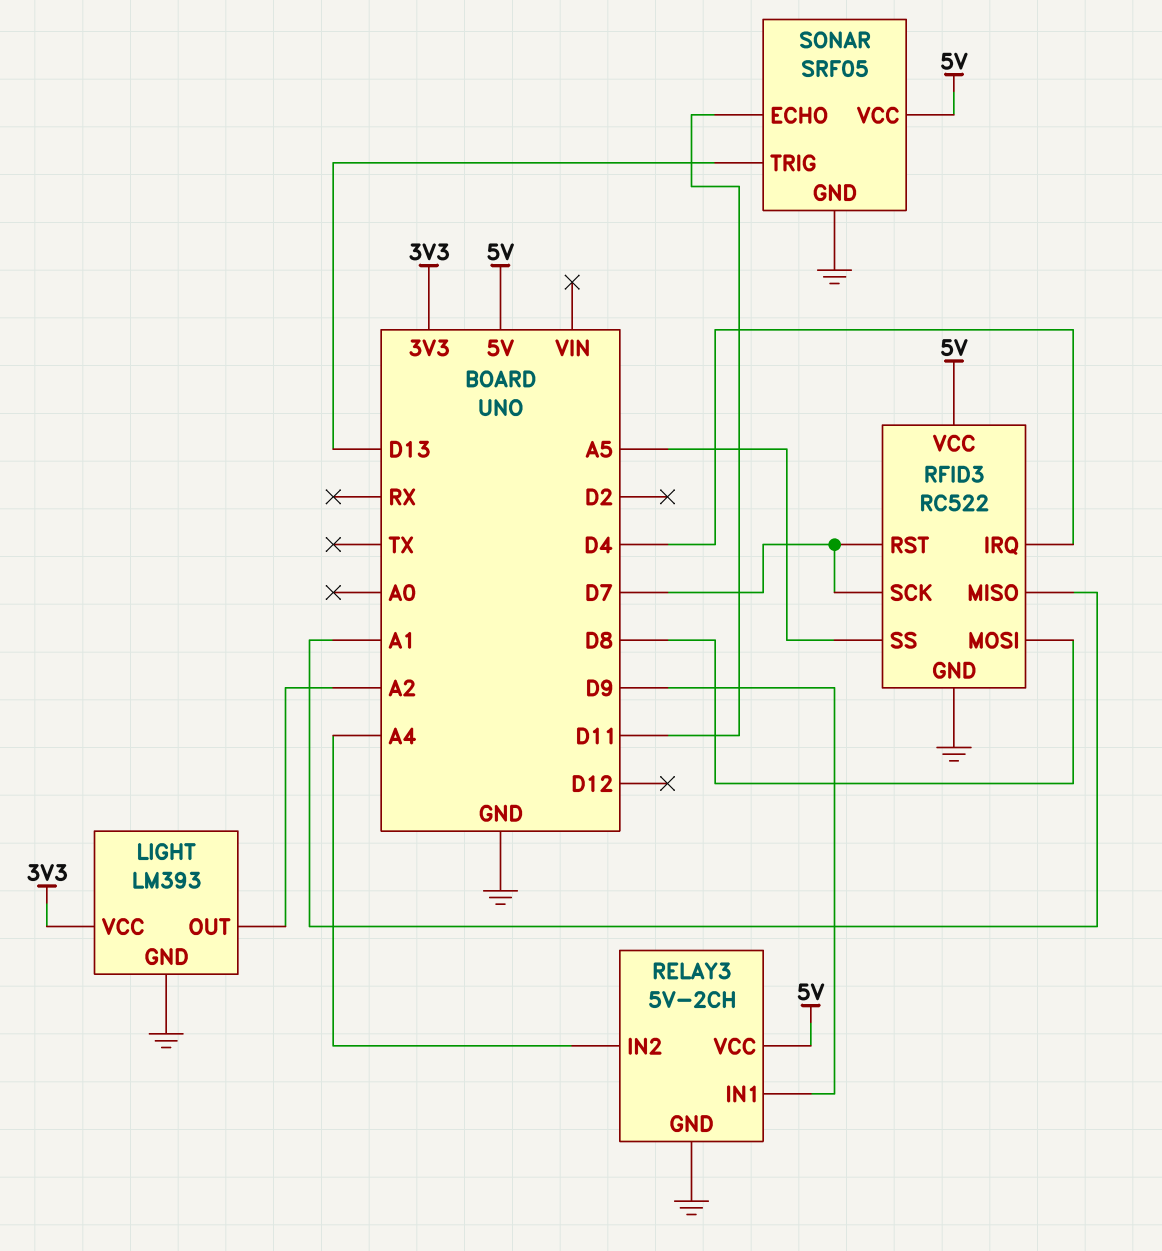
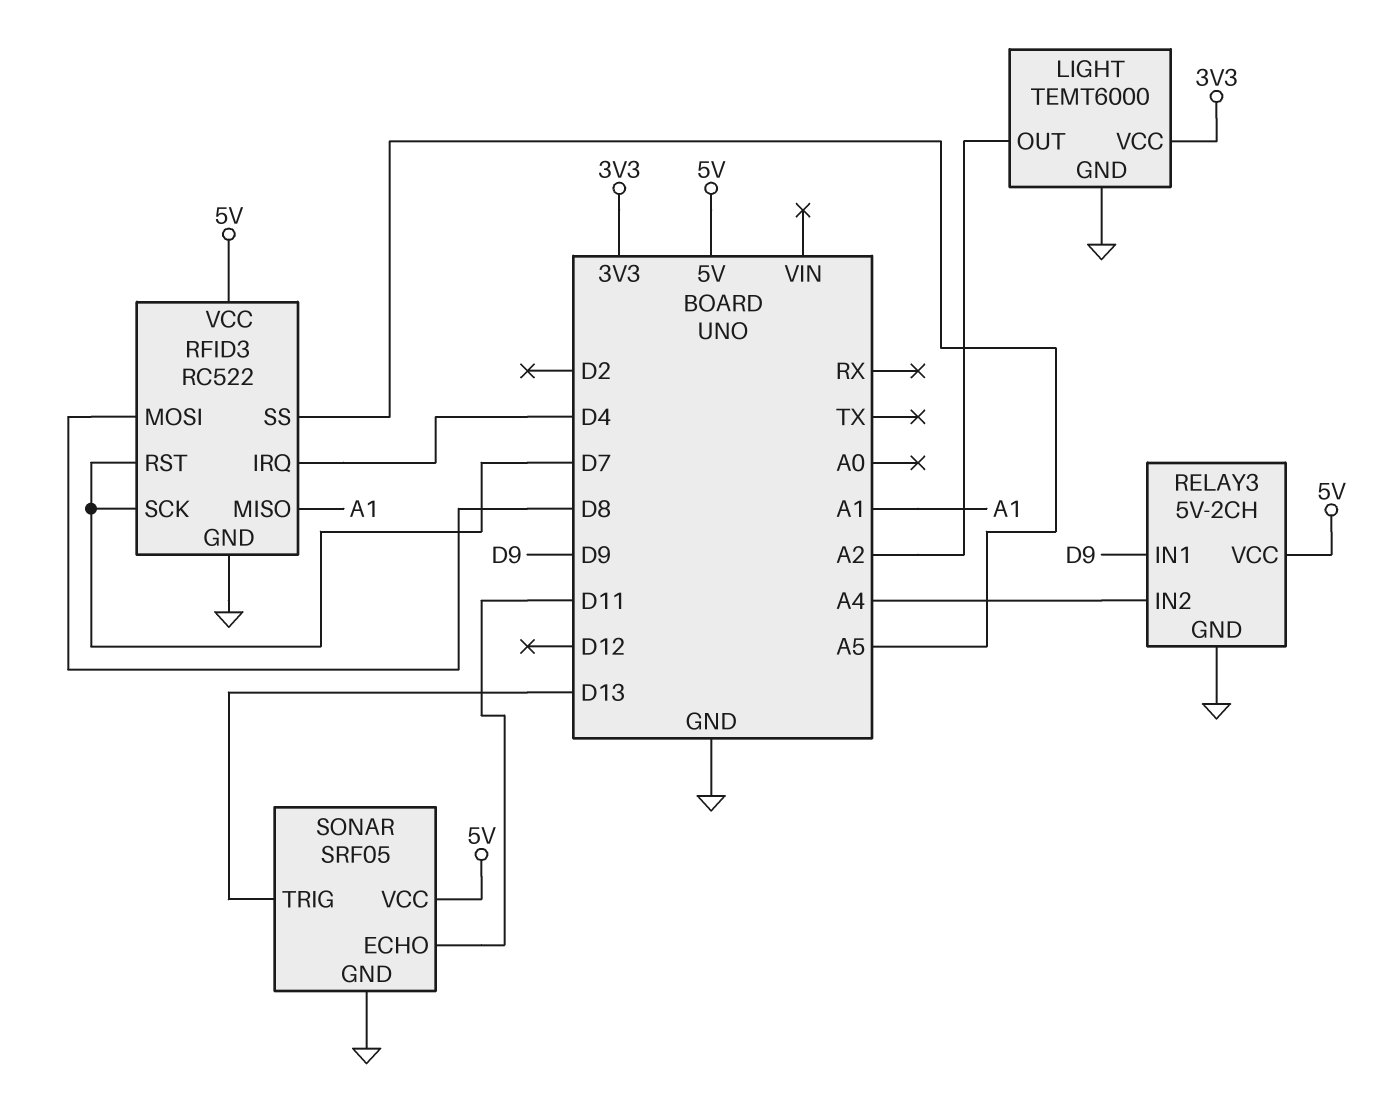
LIGHT: LM393 -> TEMT6000

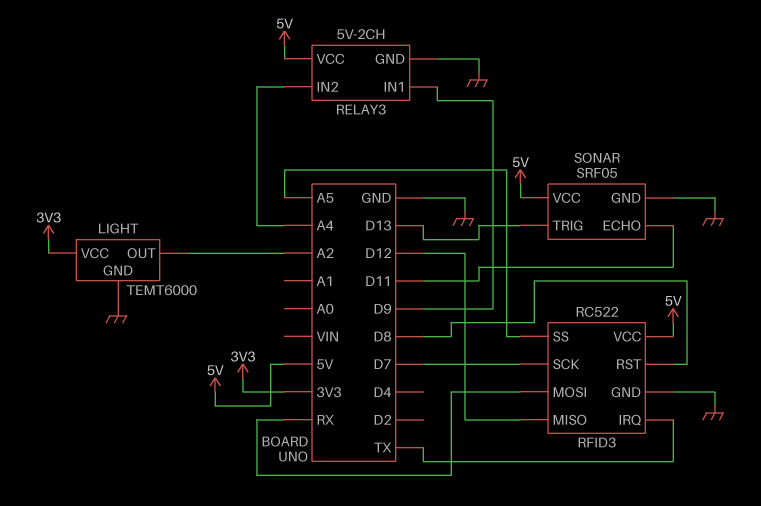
RFID3 pin IRQ: D4 -> TX
RFID3 pin MISO: A1 -> D12
RFID3 pin MOSI: D8 -> RX
RFID3 pin RST: D7 -> D8

